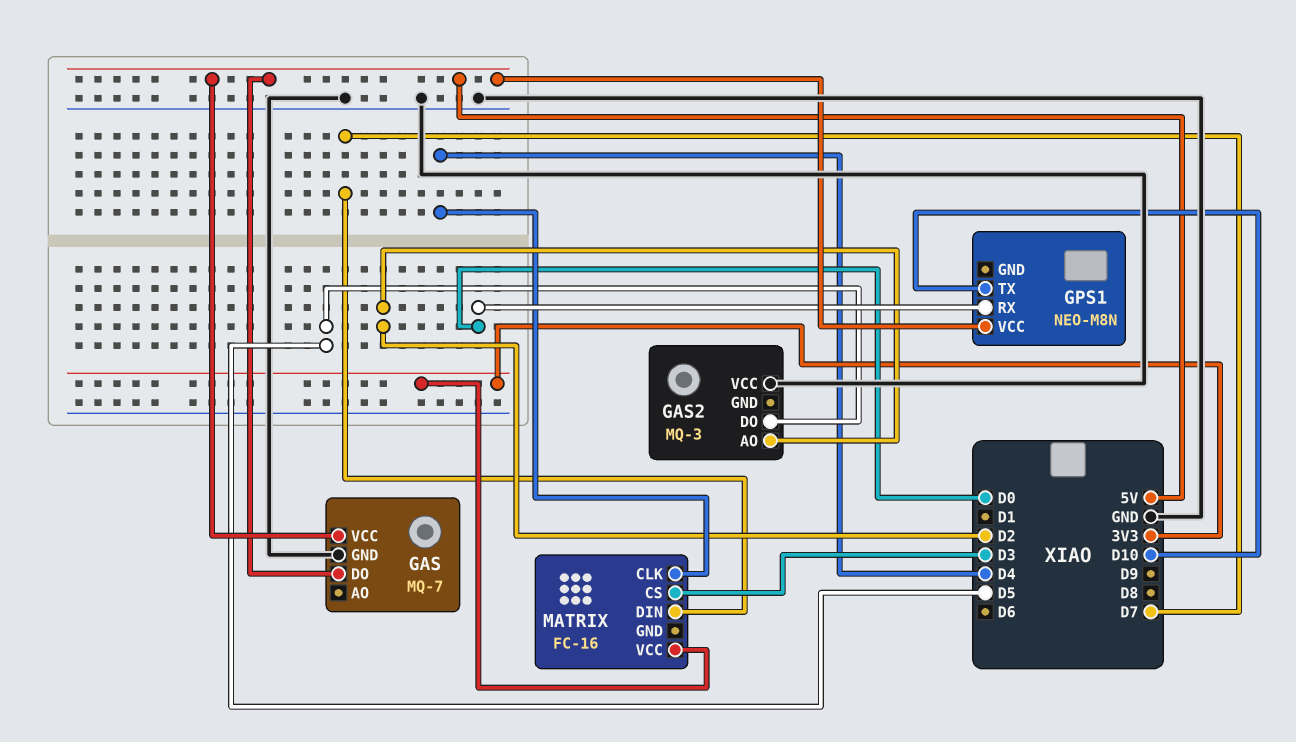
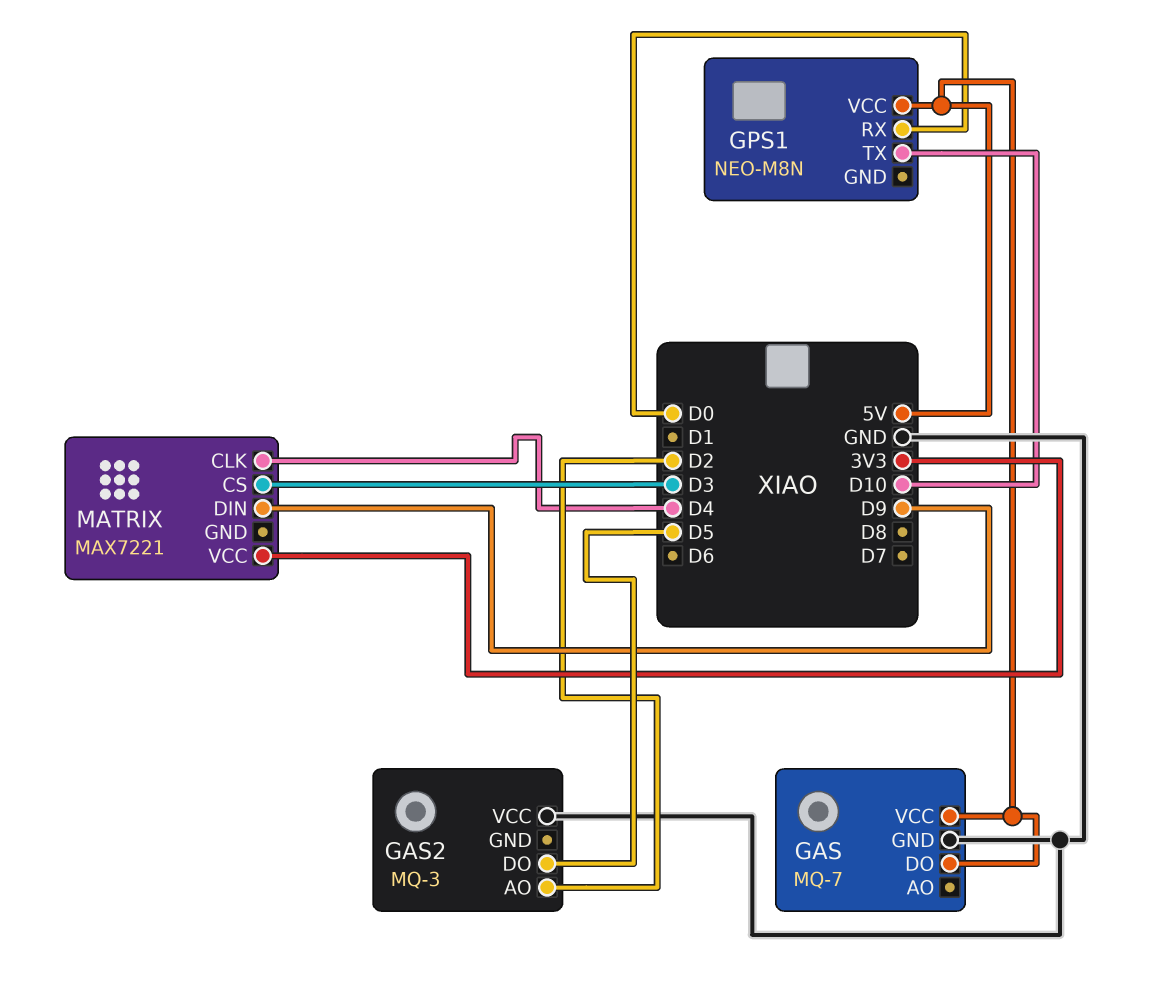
MATRIX: FC-16 -> MAX7221
MATRIX pin DIN: D7 -> D9

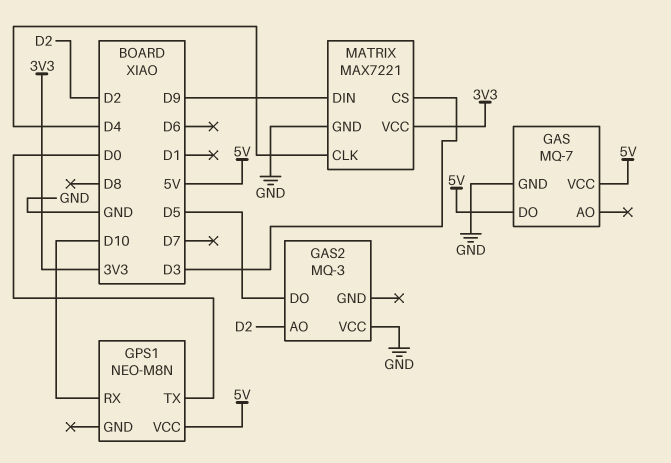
GPS1 pin RX: D0 -> D10
GPS1 pin TX: D10 -> D0
MATRIX pin GND: none -> GND

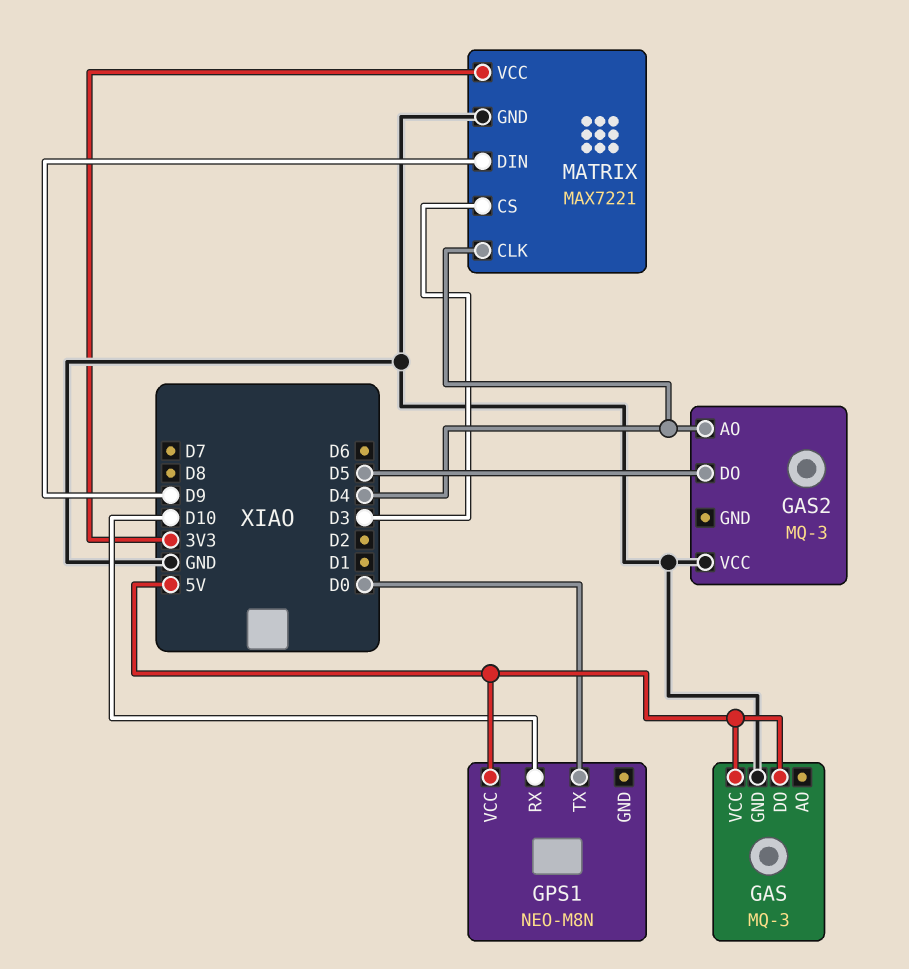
GAS: MQ-7 -> MQ-3
GAS2 pin AO: D2 -> D4

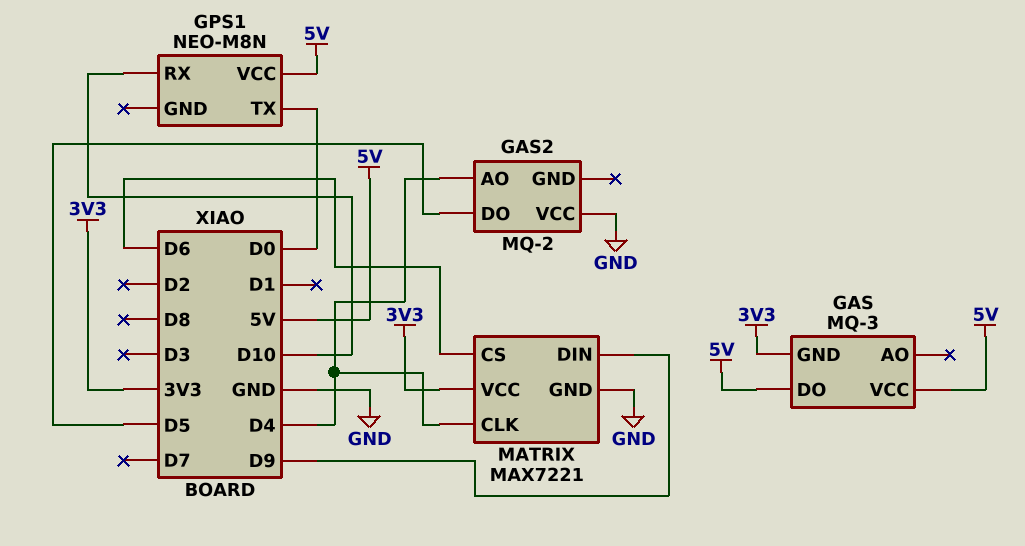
GAS pin GND: GND -> 3V3
GAS2: MQ-3 -> MQ-2
MATRIX pin CS: D3 -> D6

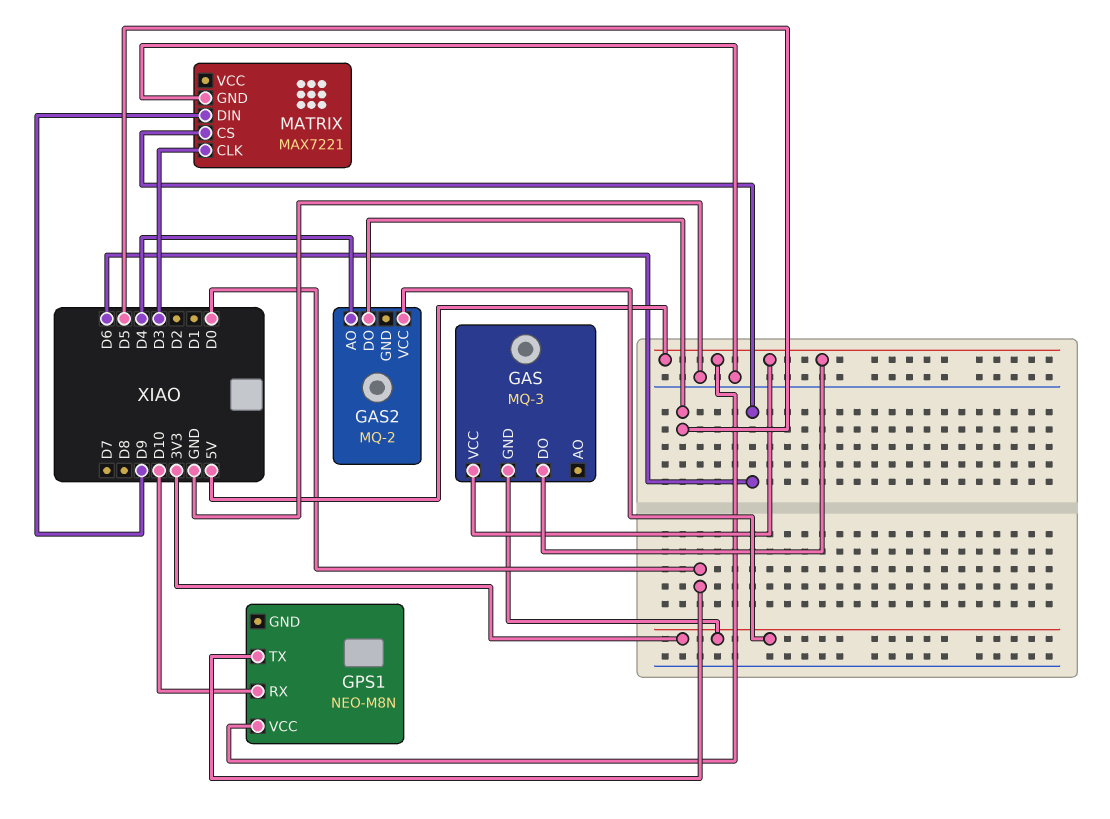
GAS2 pin VCC: GND -> 3V3
MATRIX pin CLK: D4 -> D3
MATRIX pin VCC: 3V3 -> none

